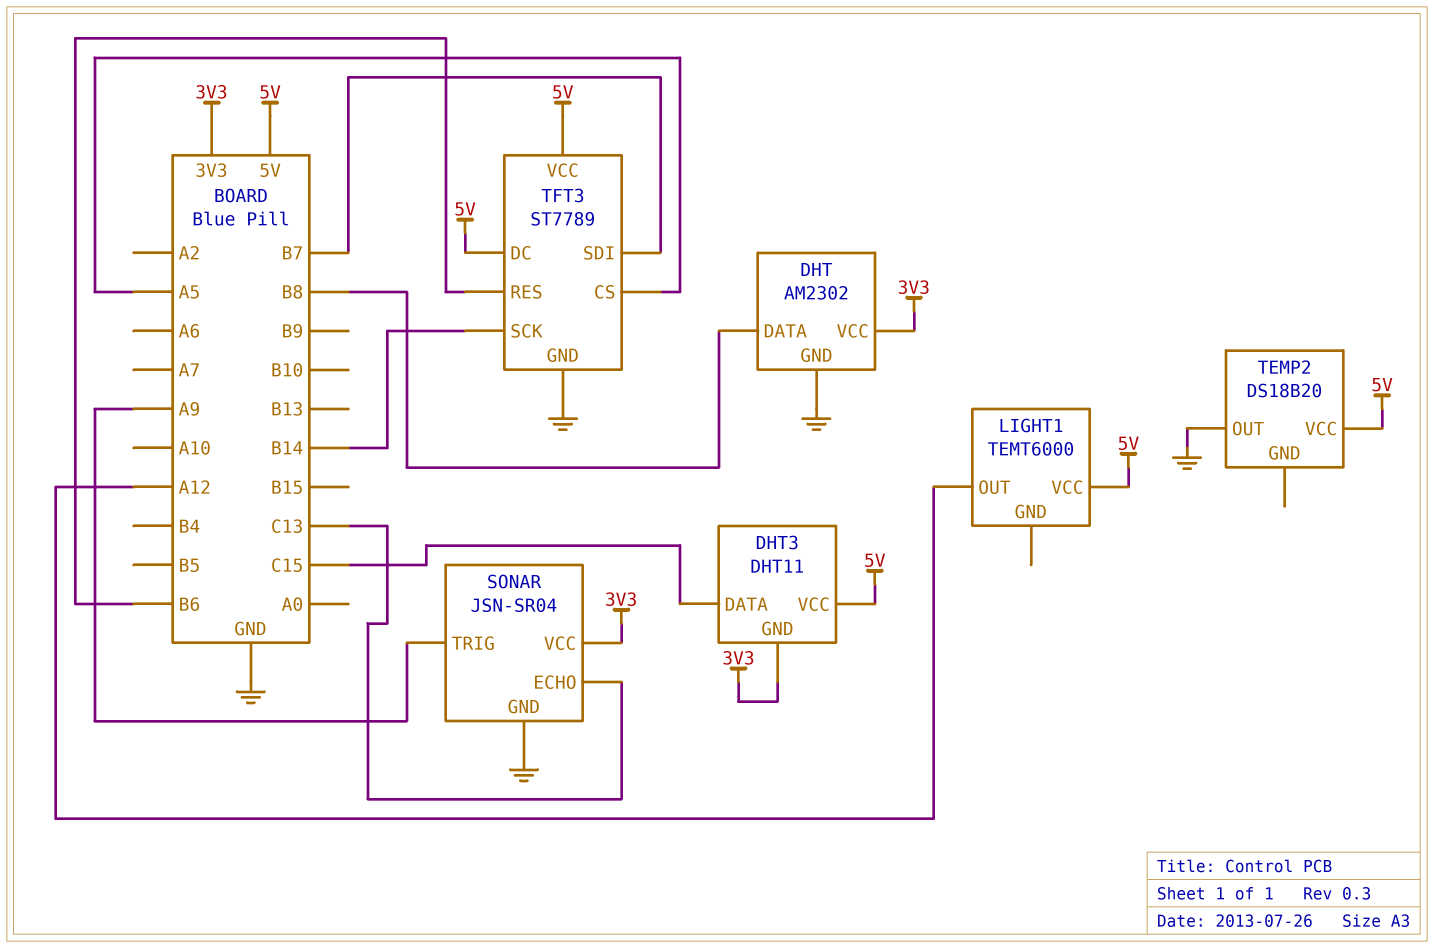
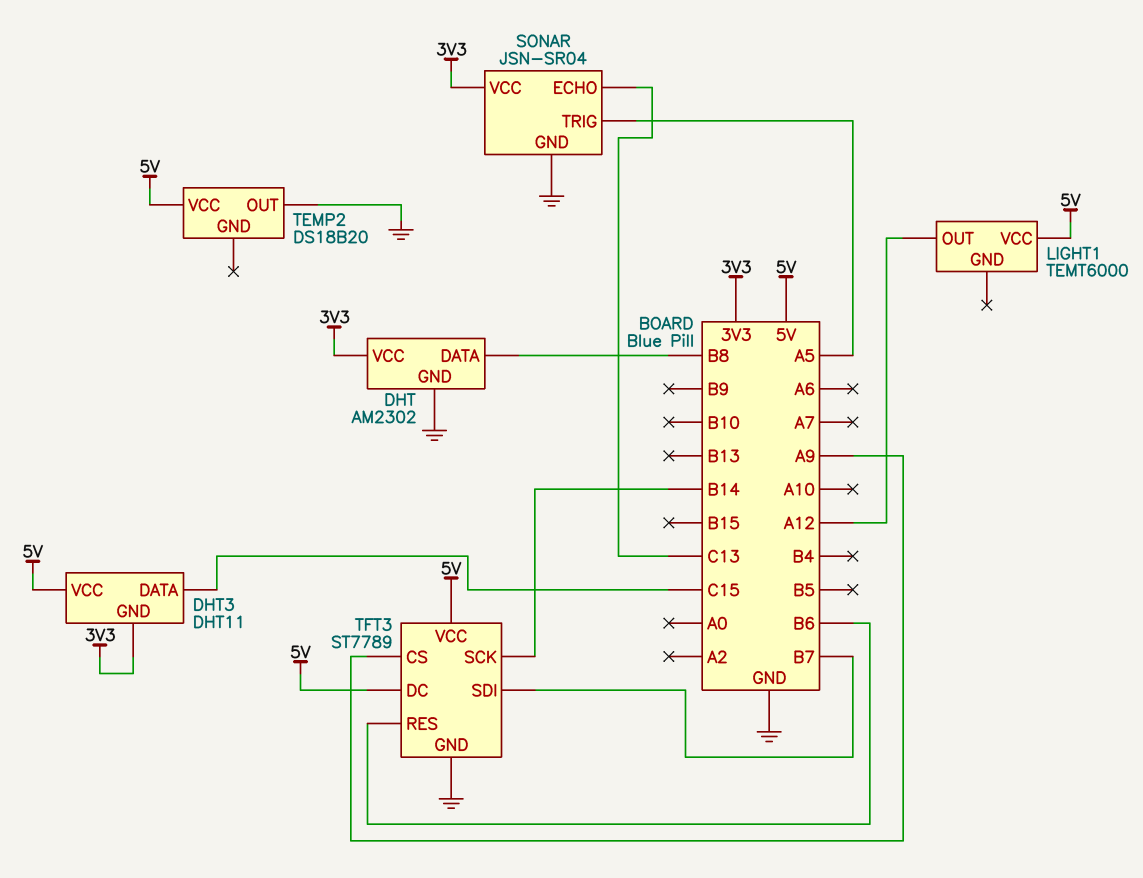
SONAR pin TRIG: A9 -> A5
TFT3 pin CS: A5 -> A9

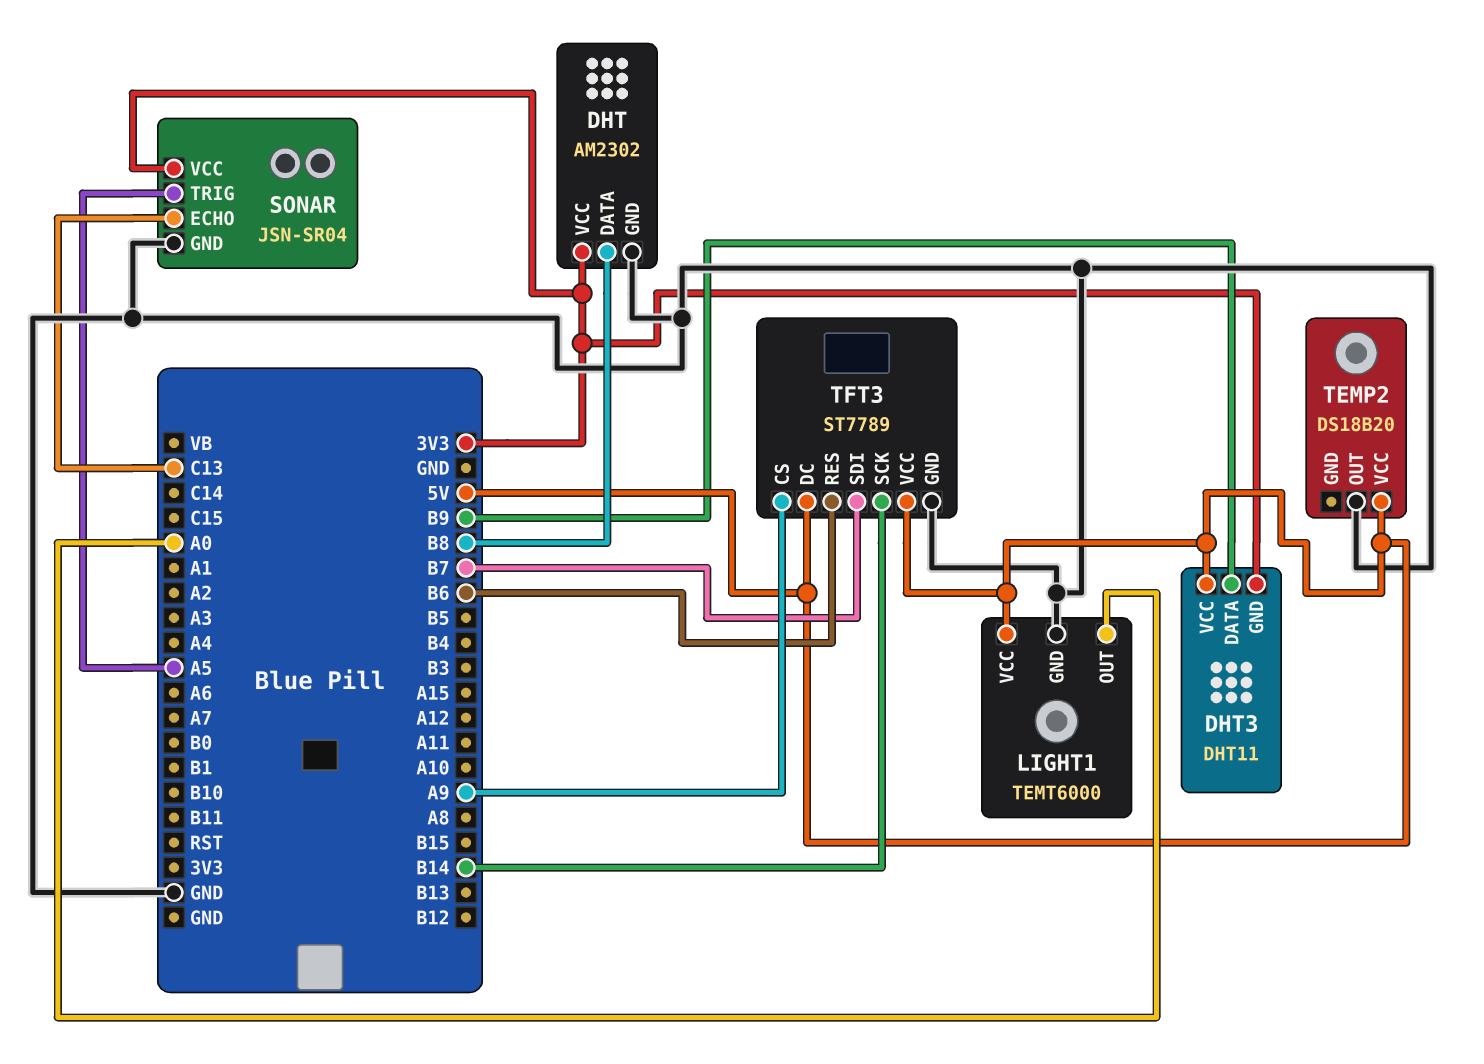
DHT3 pin DATA: C15 -> B9
LIGHT1 pin GND: none -> GND
LIGHT1 pin OUT: A12 -> A0

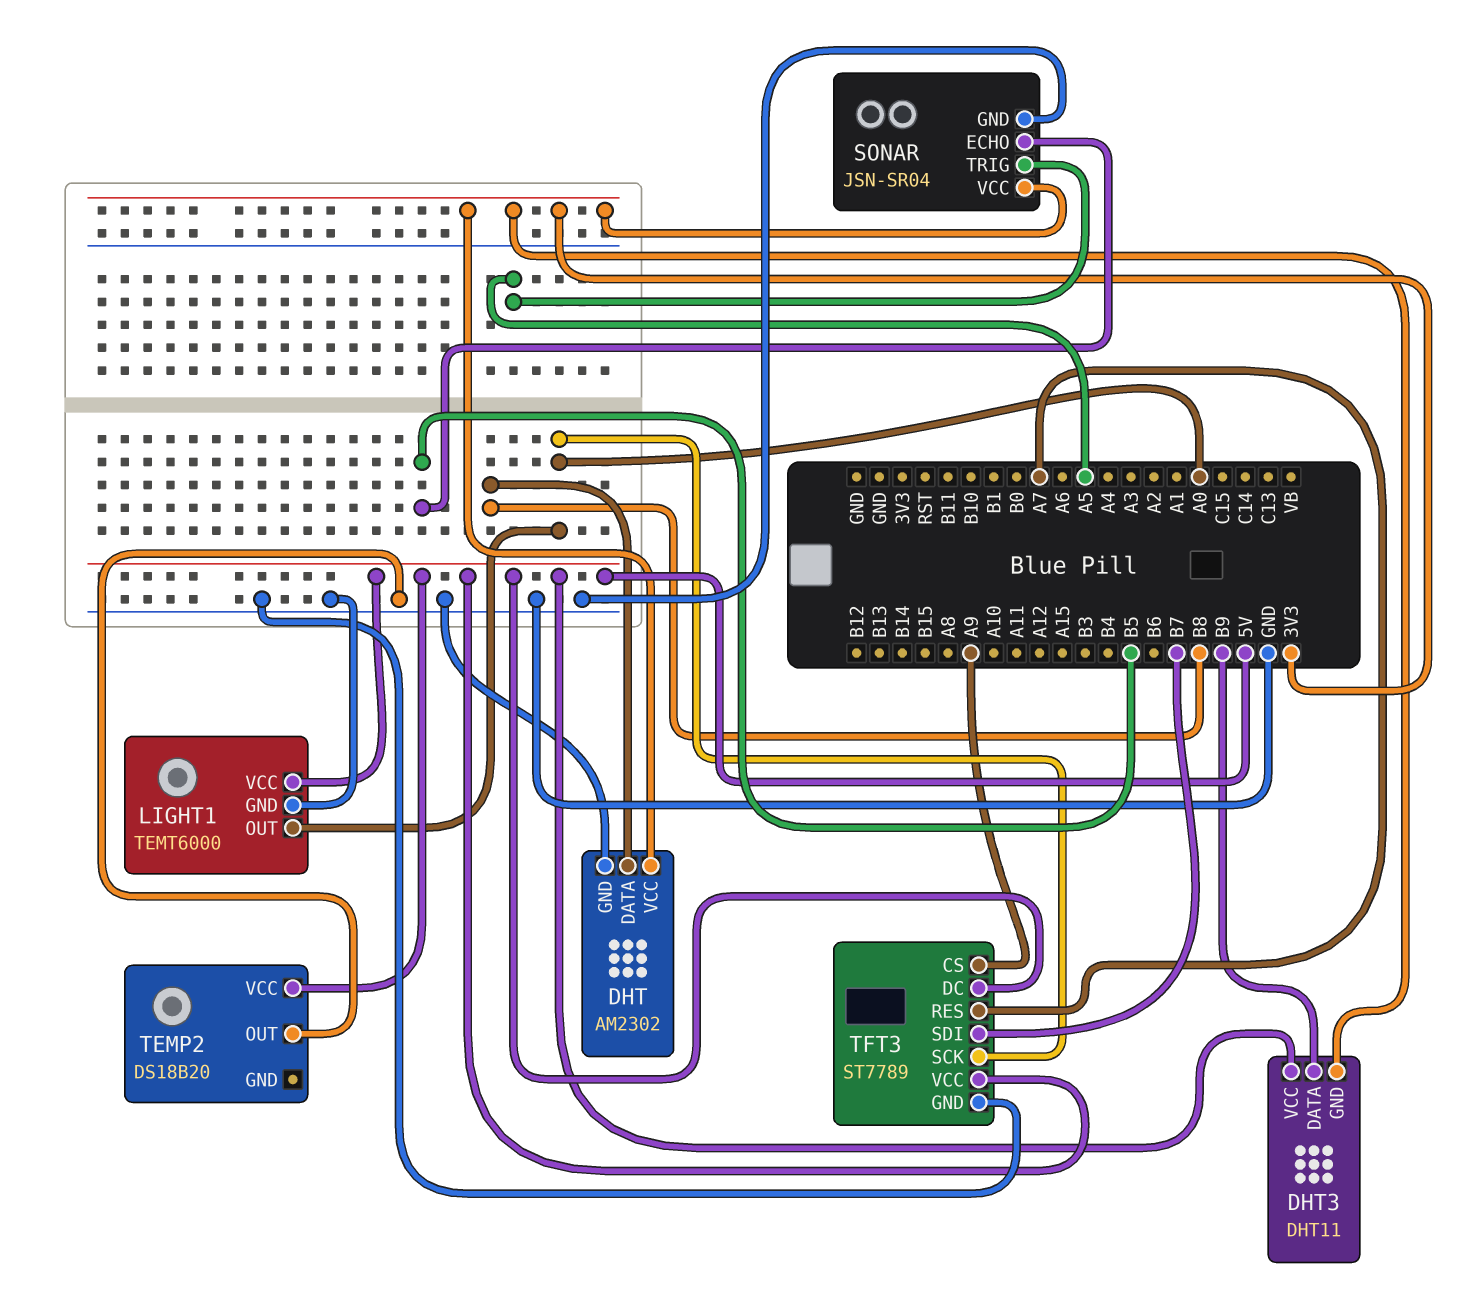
SONAR pin ECHO: C13 -> B5
TFT3 pin RES: B6 -> A7
TFT3 pin SCK: B14 -> A0

